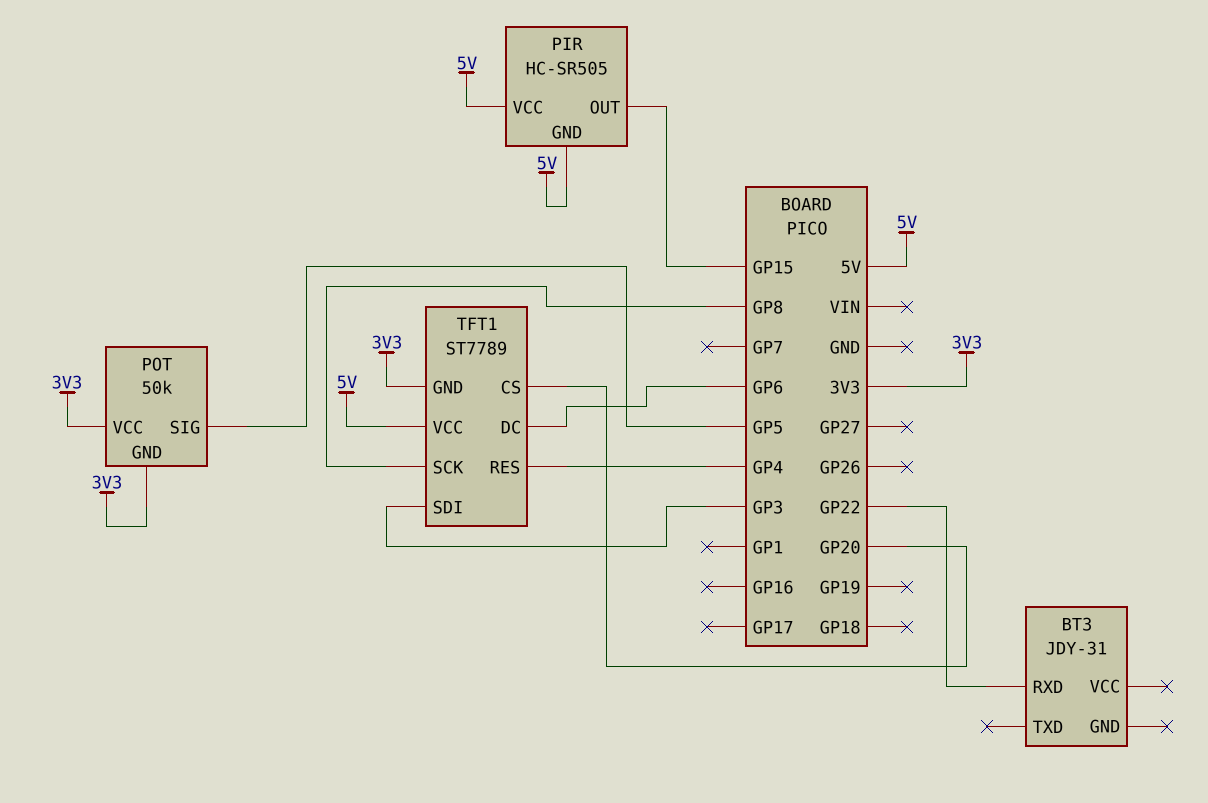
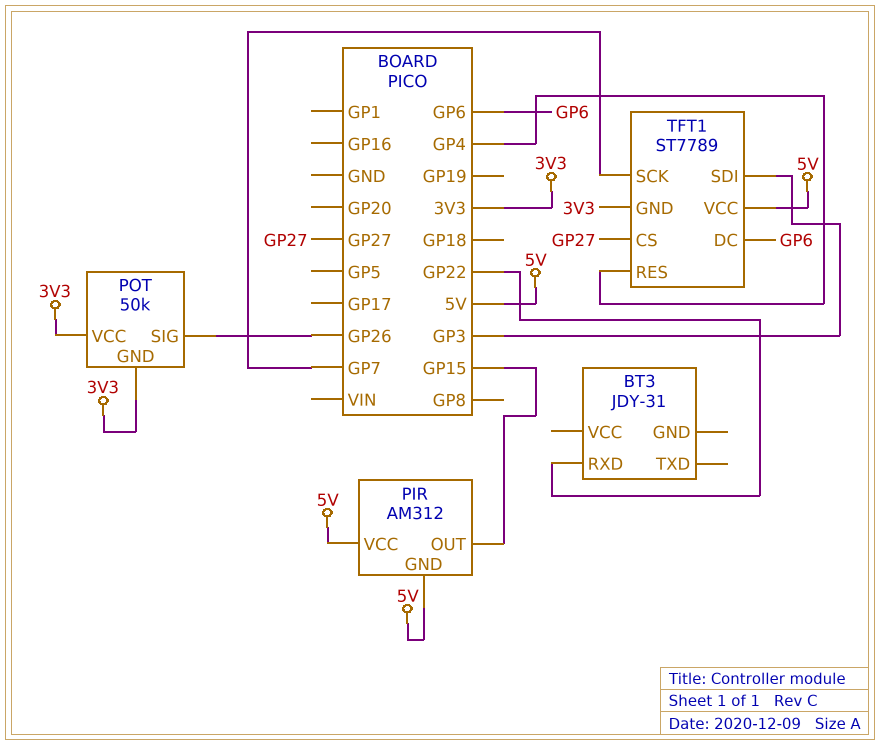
PIR: HC-SR505 -> AM312
POT pin SIG: GP5 -> GP26
TFT1 pin CS: GP20 -> GP27
TFT1 pin SCK: GP8 -> GP7

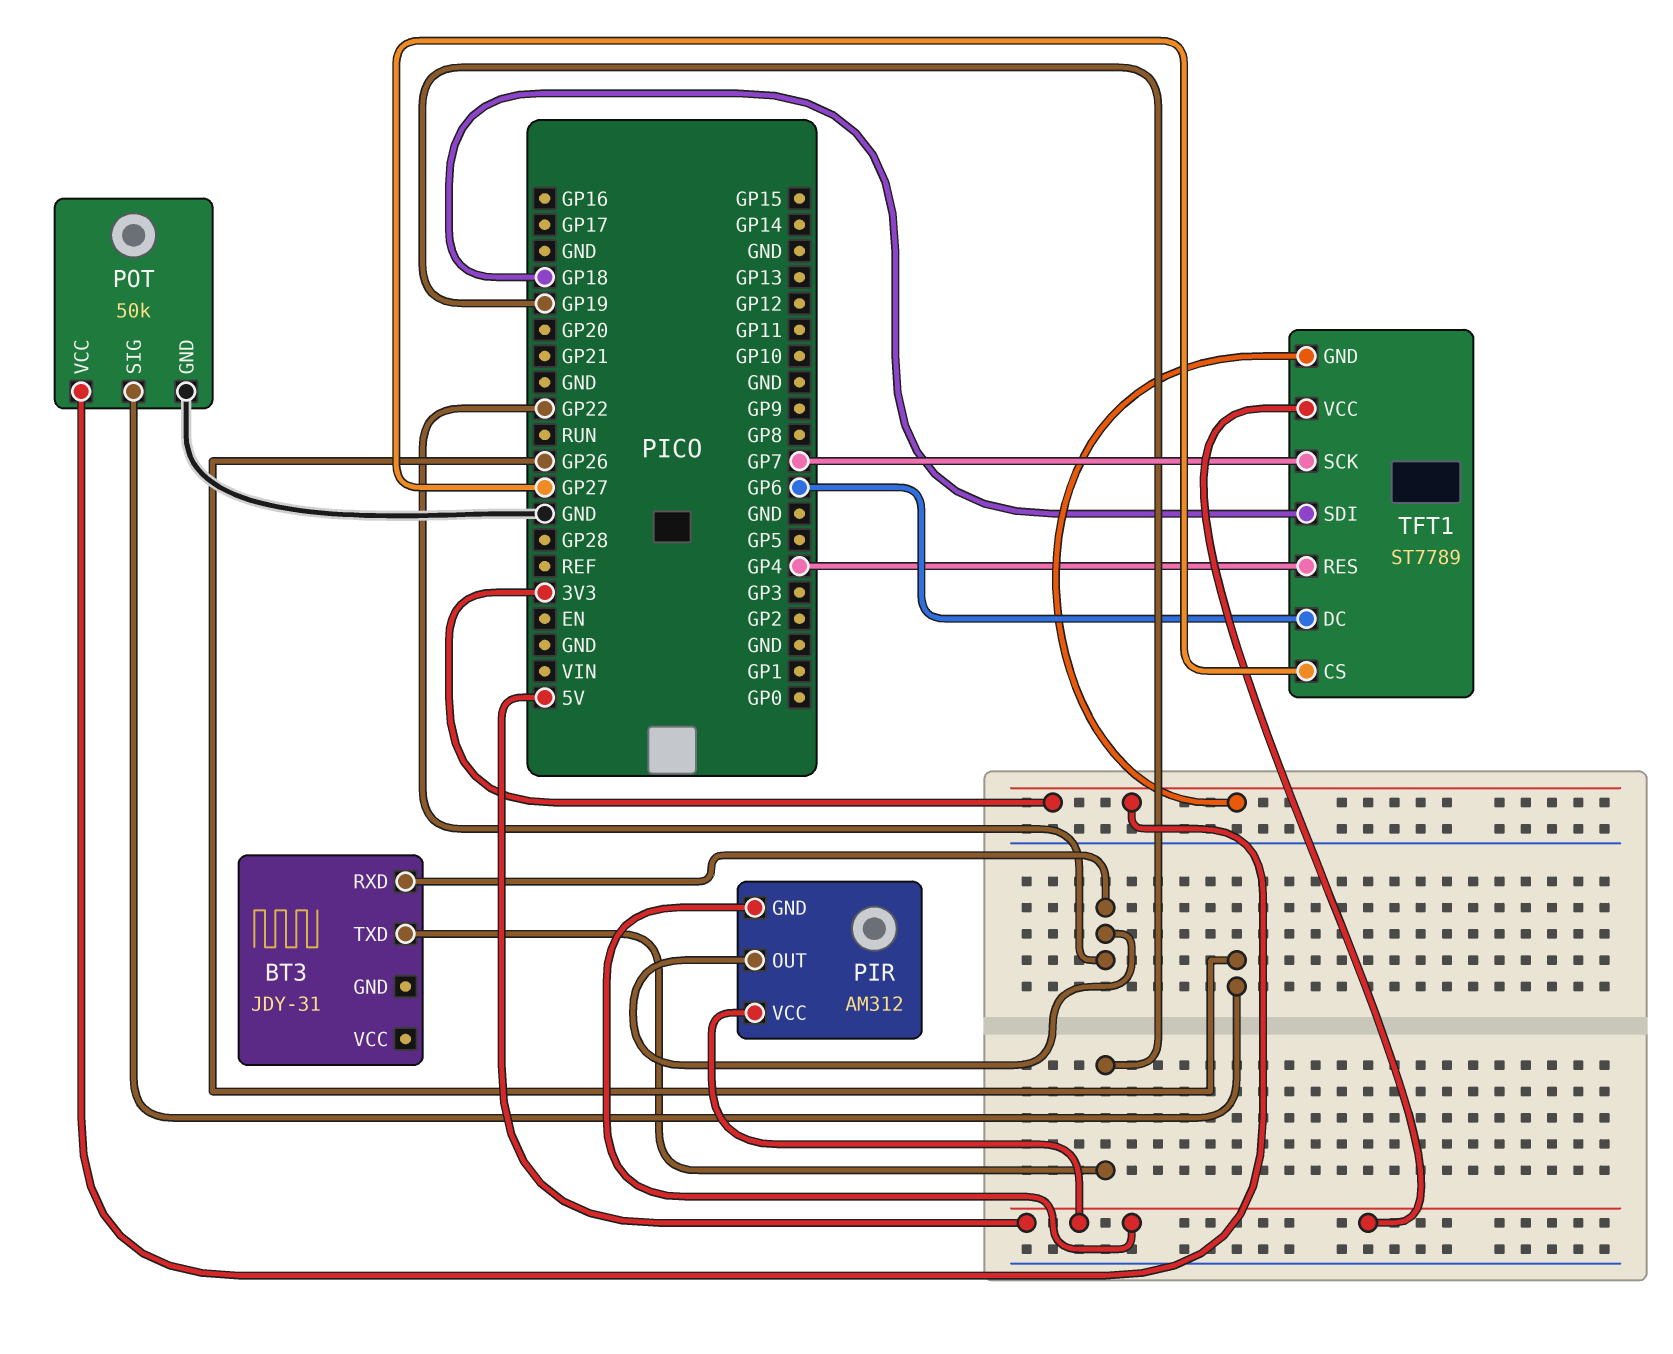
BT3 pin TXD: none -> GP19
PIR pin OUT: GP15 -> GP22
POT pin GND: 3V3 -> GND
TFT1 pin SDI: GP3 -> GP18

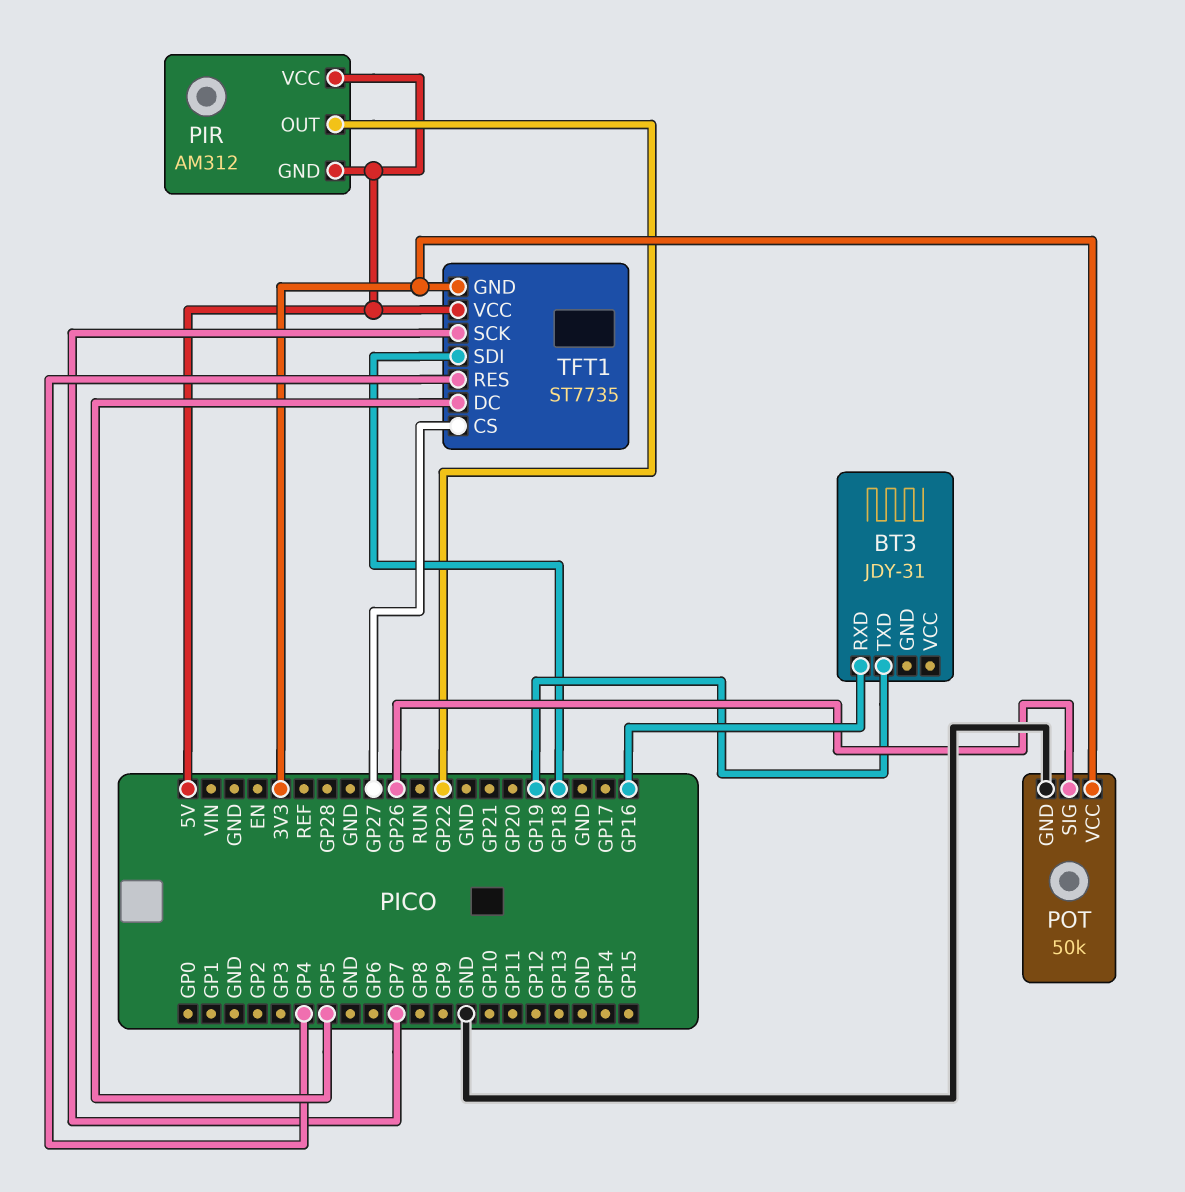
BT3 pin RXD: GP22 -> GP16
TFT1: ST7789 -> ST7735
TFT1 pin DC: GP6 -> GP5

